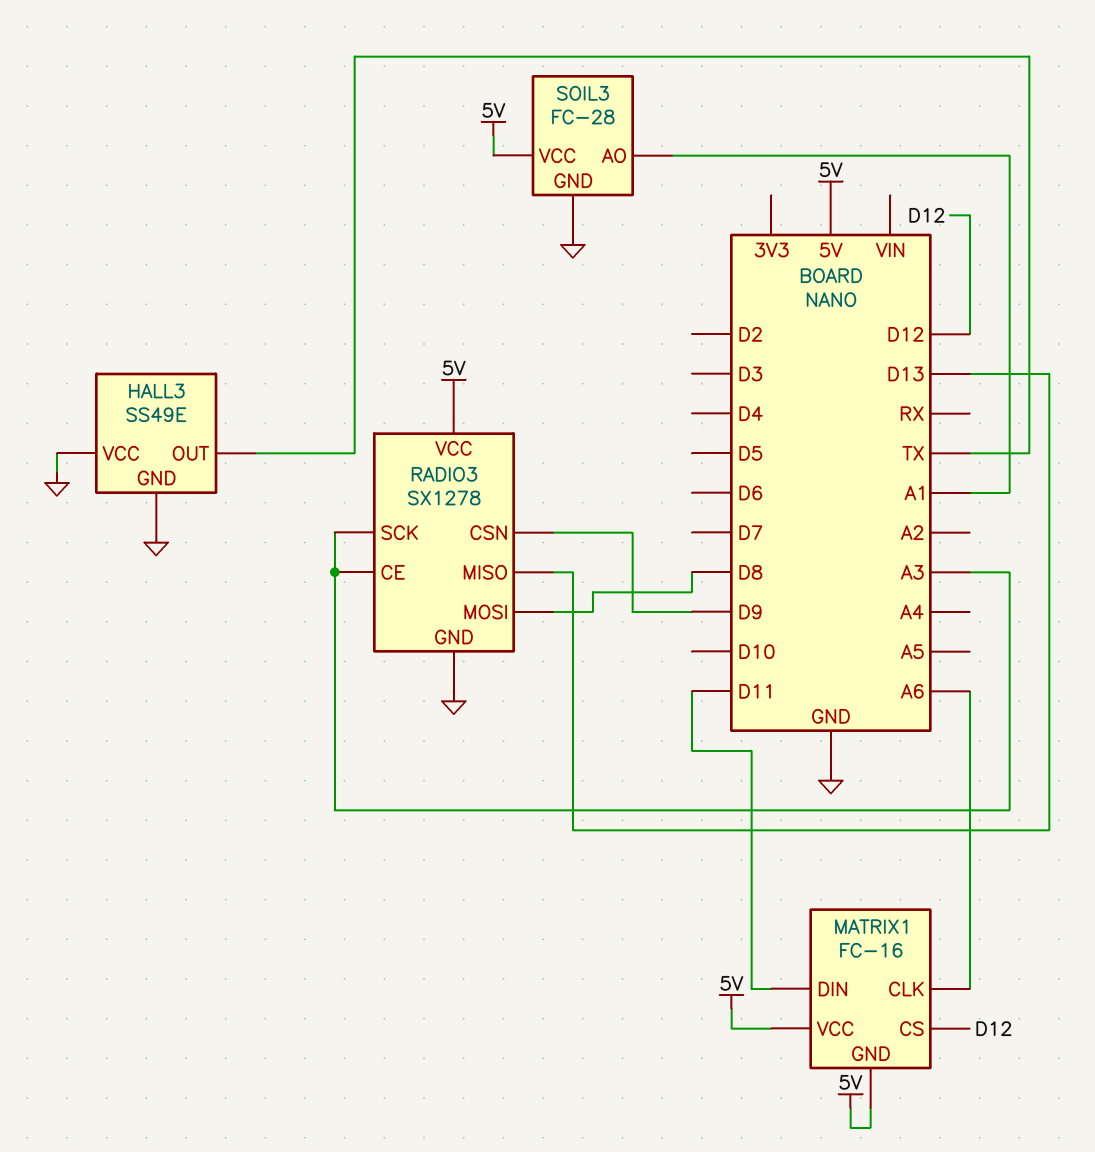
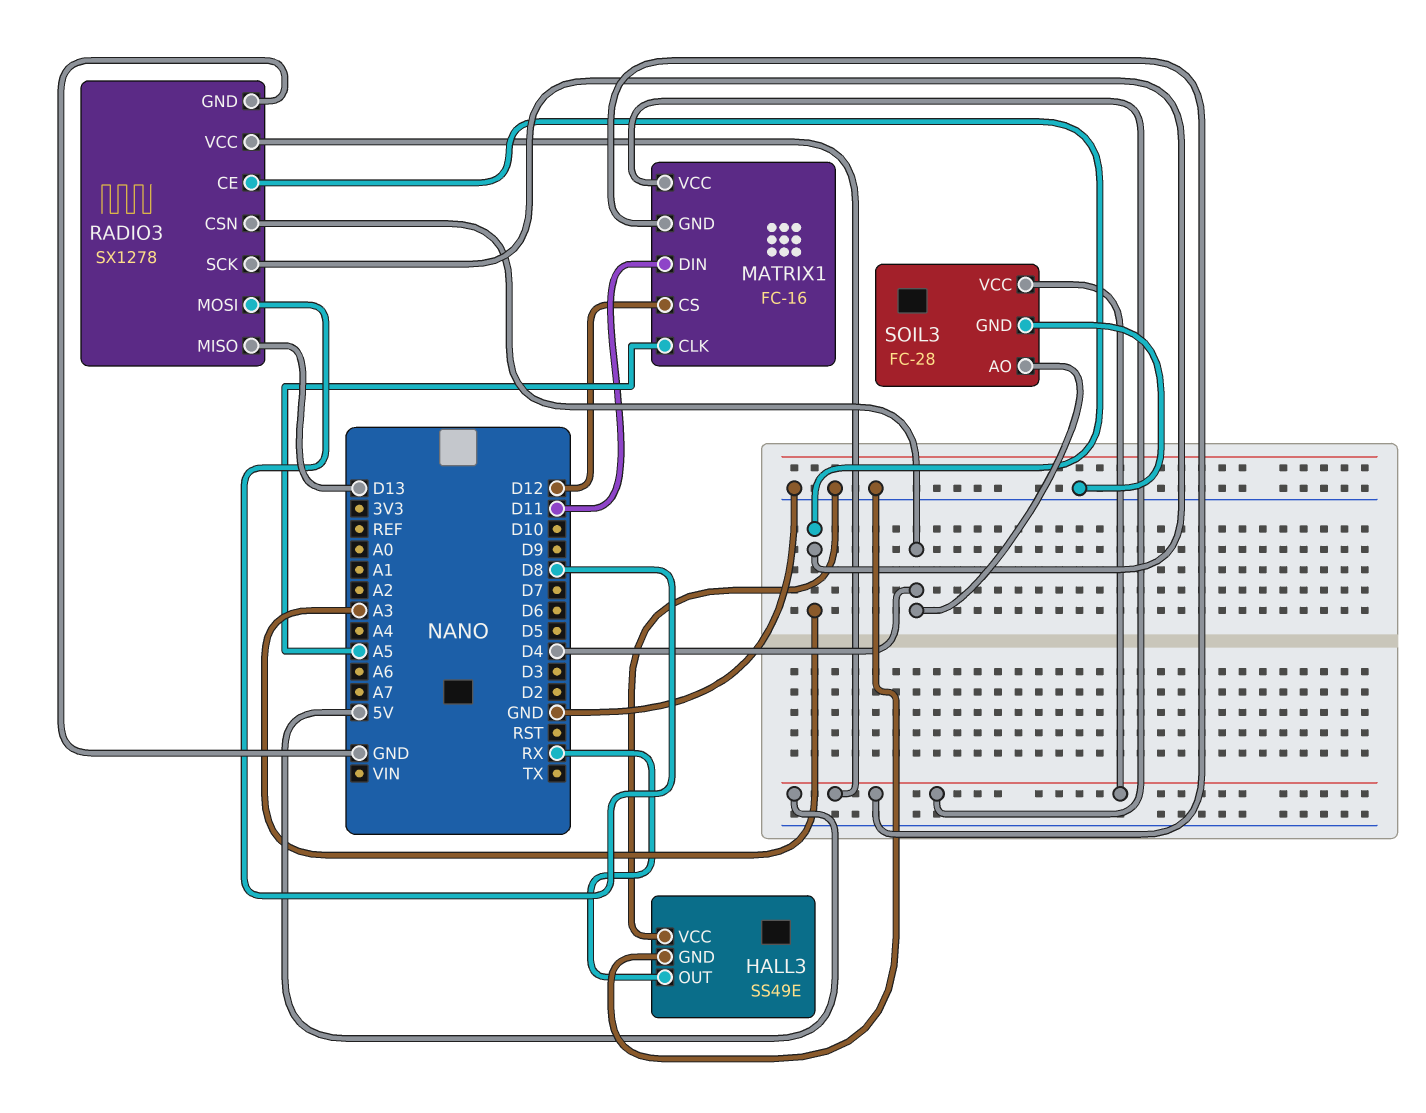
HALL3 pin OUT: TX -> RX
MATRIX1 pin CLK: A6 -> A5
RADIO3 pin CSN: D9 -> D4
SOIL3 pin AO: A1 -> D4

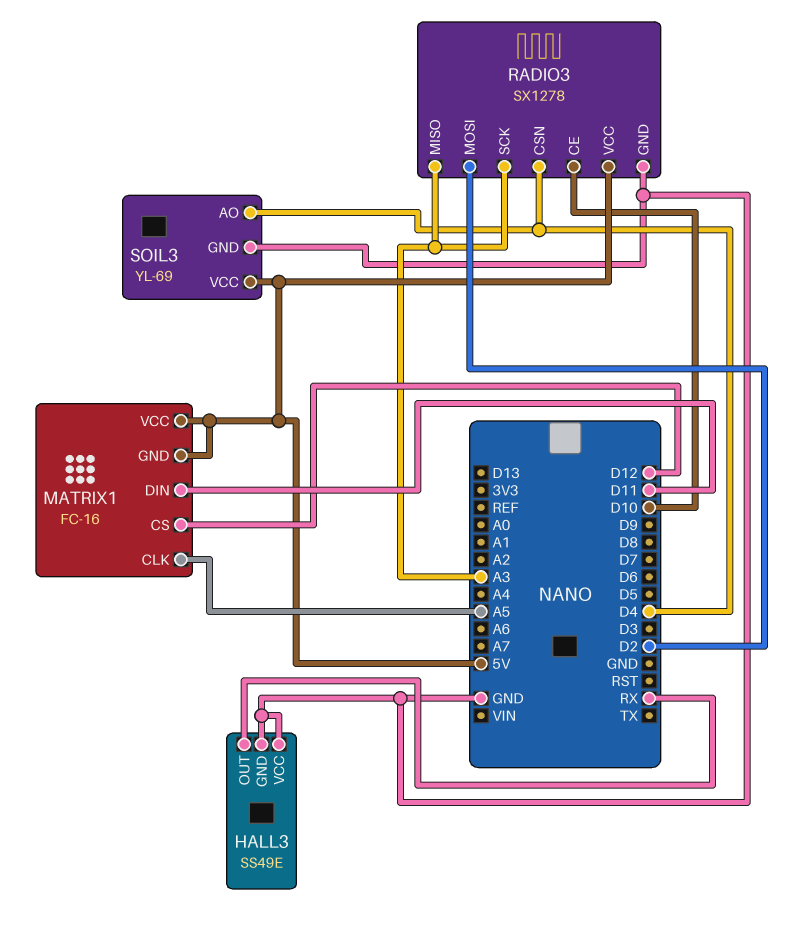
RADIO3 pin CE: A3 -> D10
RADIO3 pin MISO: D13 -> A3
RADIO3 pin MOSI: D8 -> D2
SOIL3: FC-28 -> YL-69

